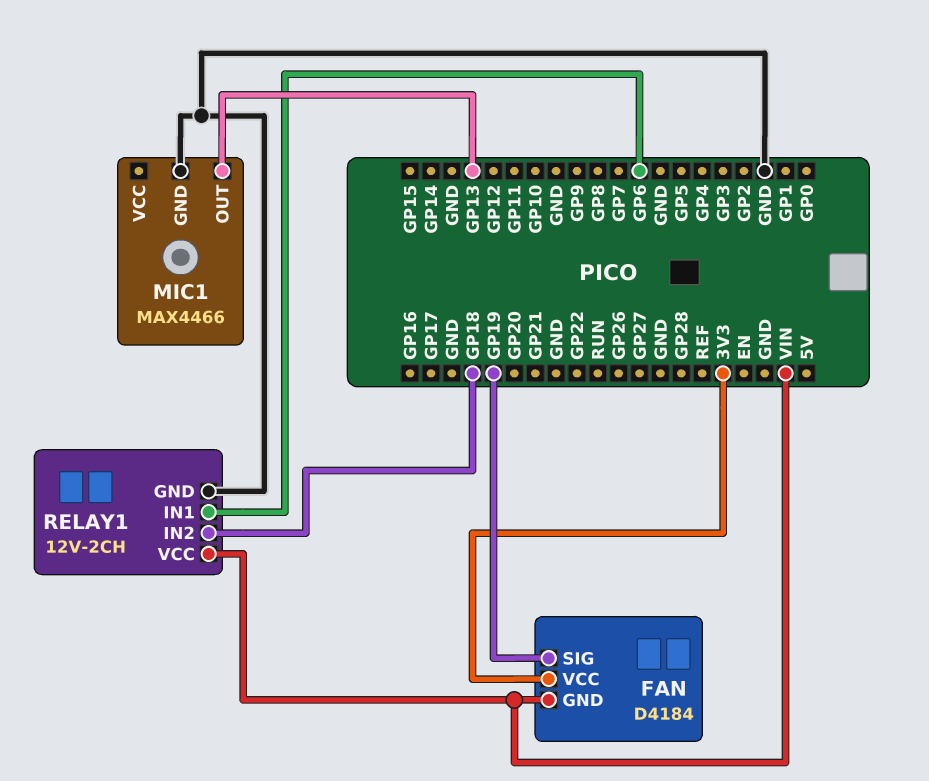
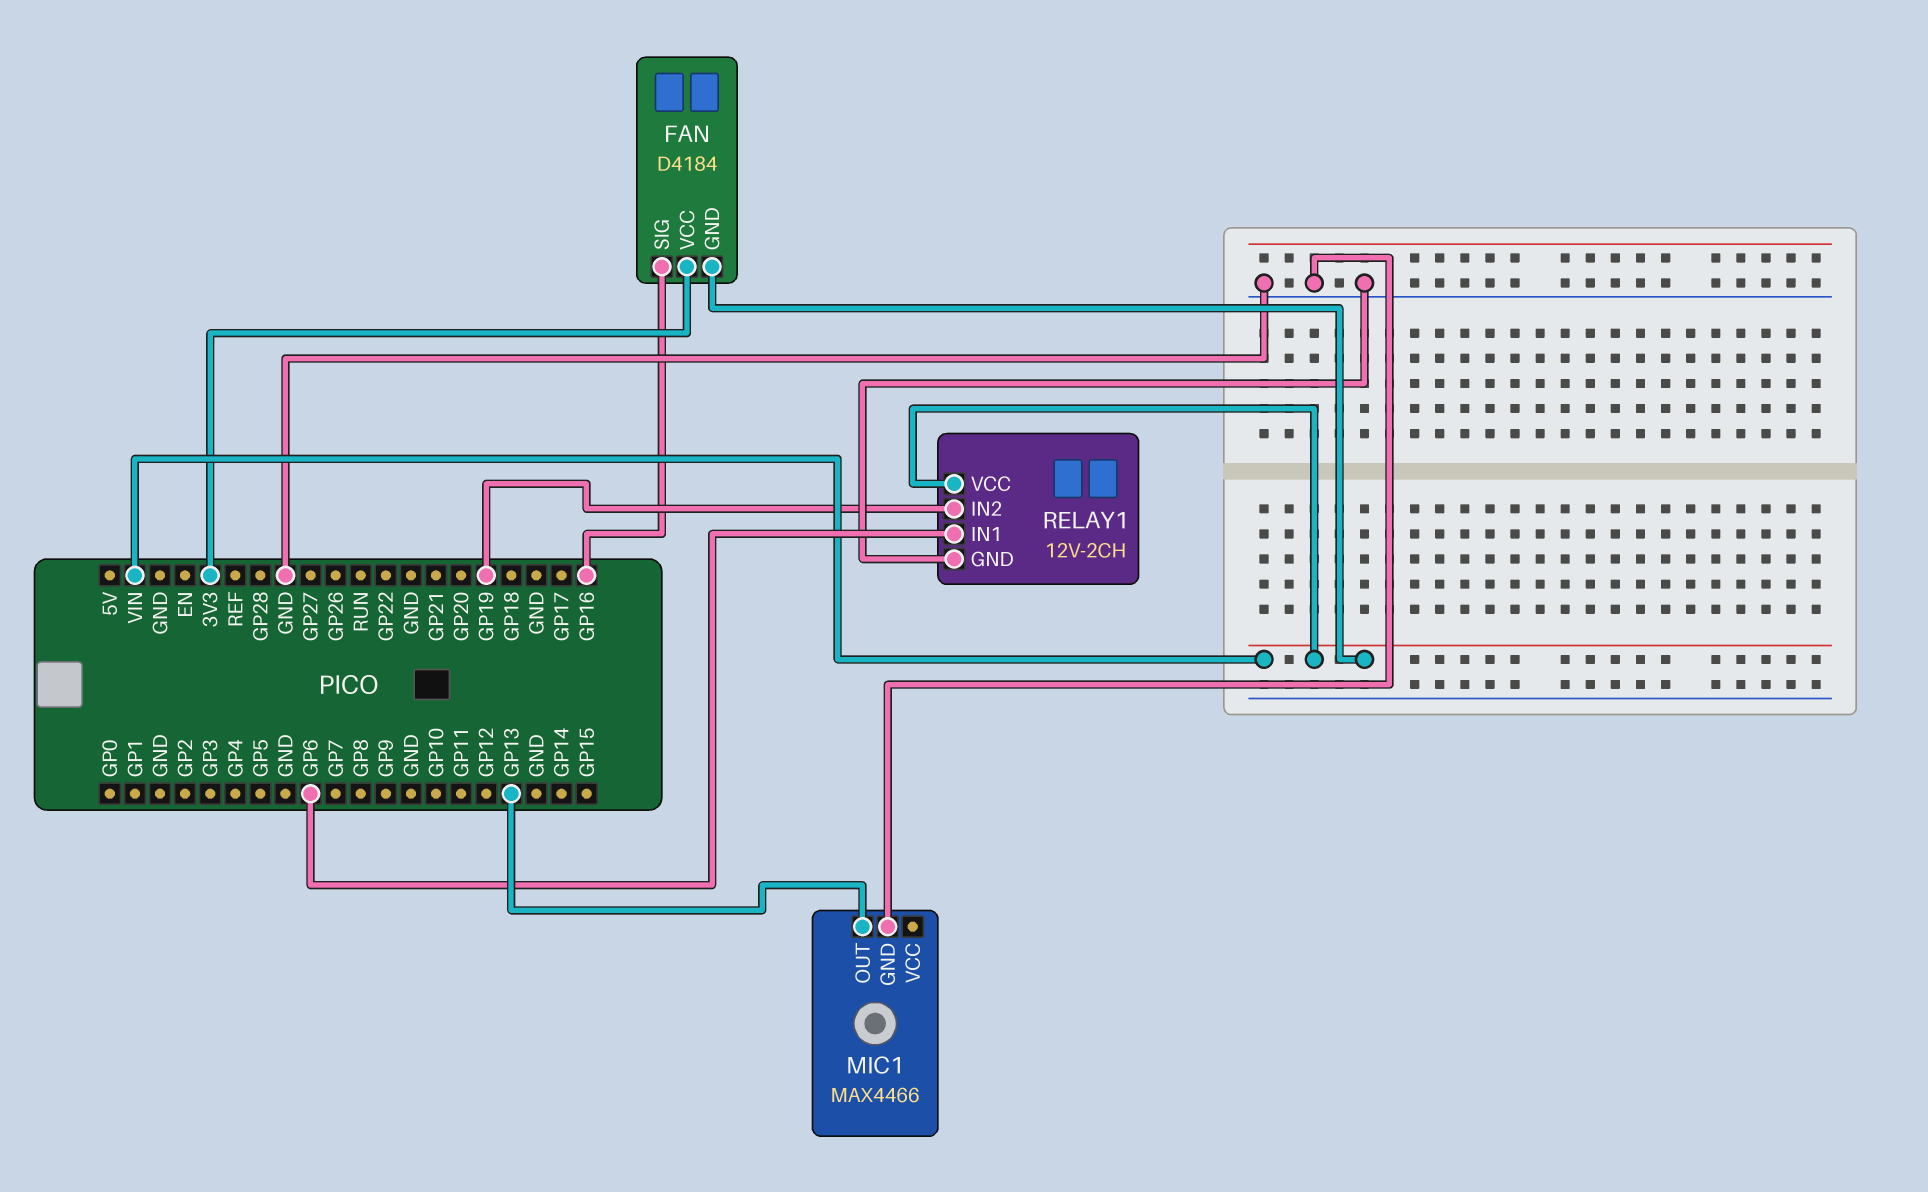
FAN pin SIG: GP19 -> GP16
RELAY1 pin IN2: GP18 -> GP19

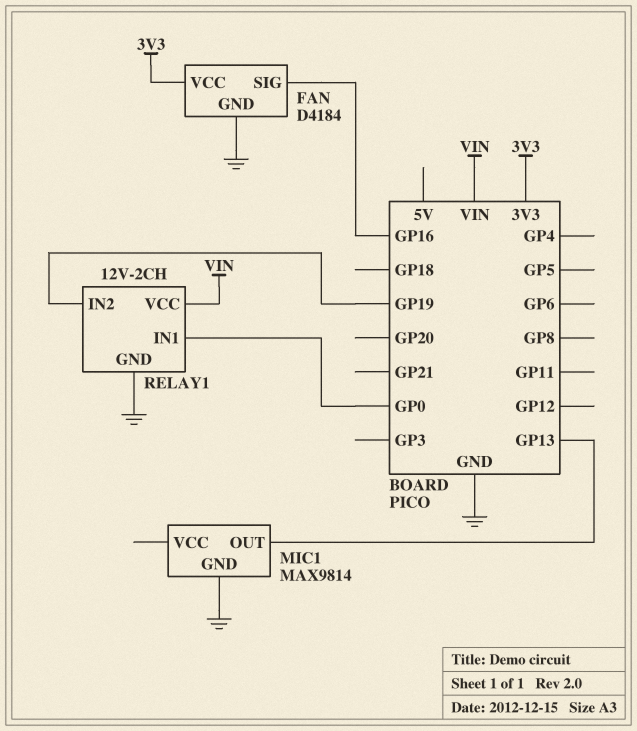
FAN pin GND: VIN -> GND
MIC1: MAX4466 -> MAX9814
RELAY1 pin IN1: GP6 -> GP0

